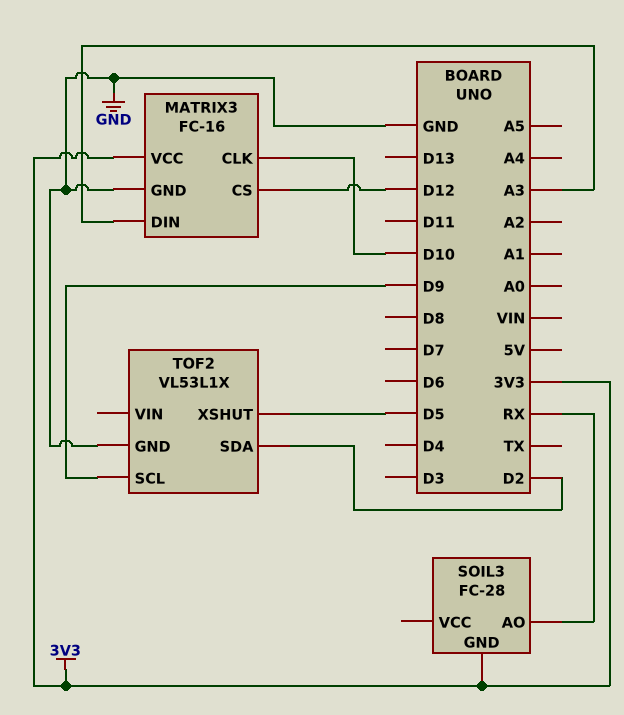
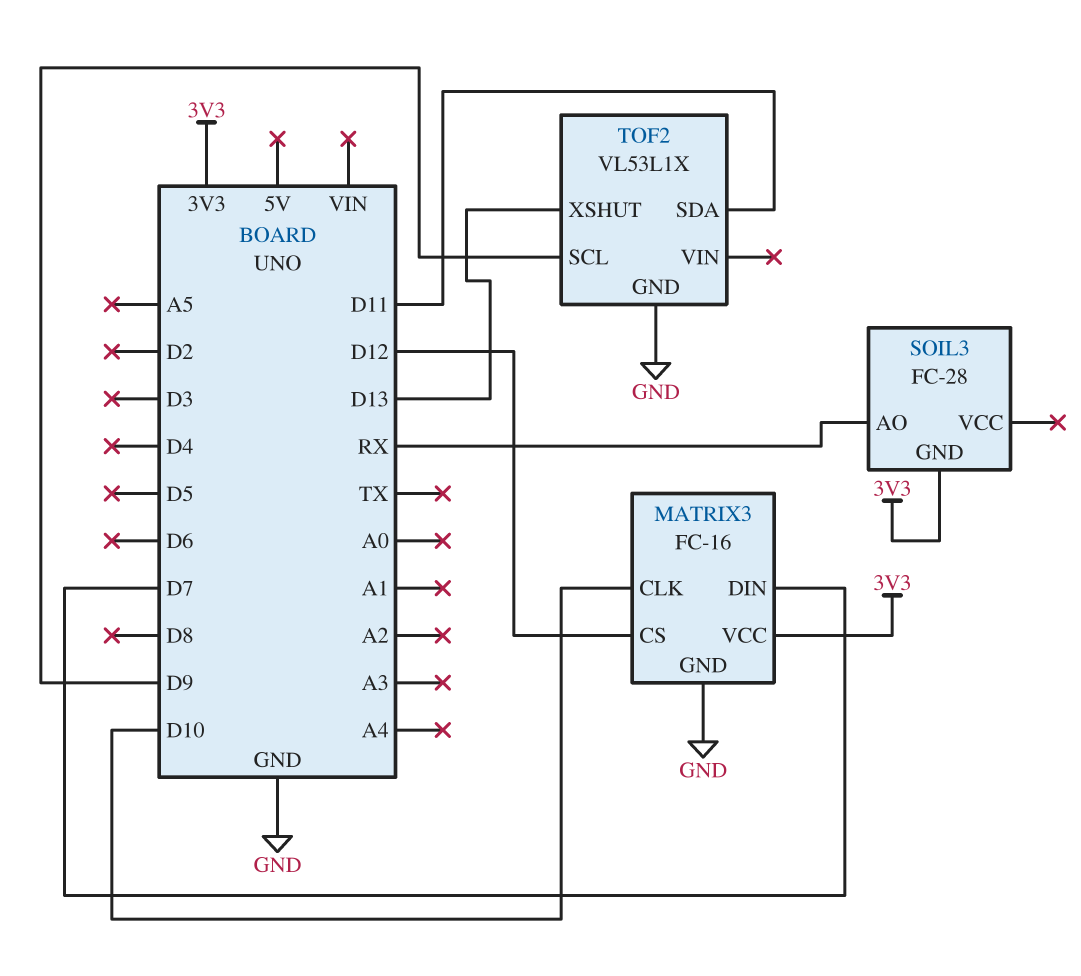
MATRIX3 pin DIN: A3 -> D7
TOF2 pin SDA: D2 -> D11
TOF2 pin XSHUT: D5 -> D13

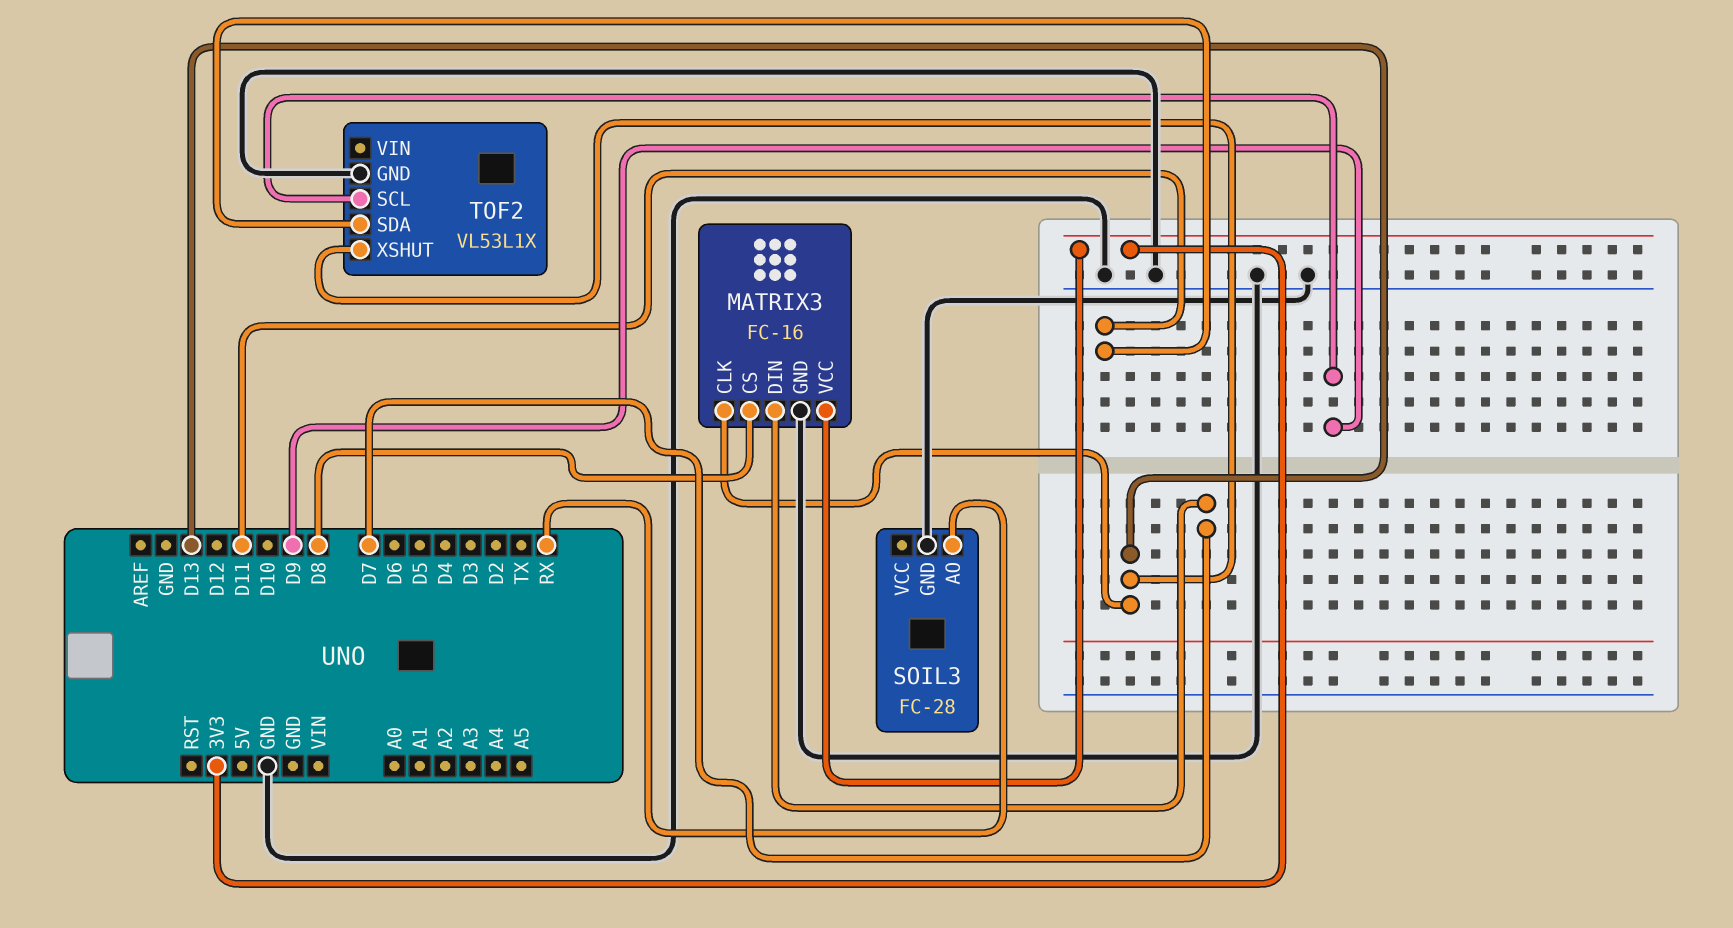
MATRIX3 pin CLK: D10 -> D13
MATRIX3 pin CS: D12 -> D8
SOIL3 pin GND: 3V3 -> GND

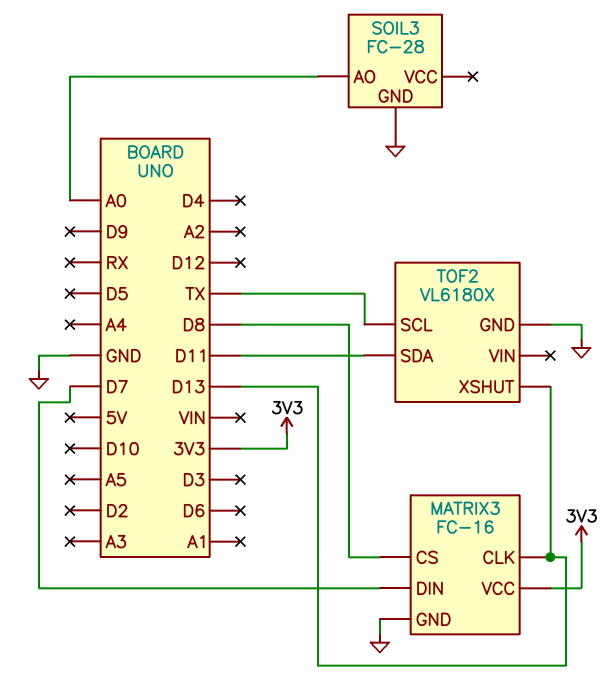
SOIL3 pin AO: RX -> A0
TOF2: VL53L1X -> VL6180X
TOF2 pin SCL: D9 -> TX

